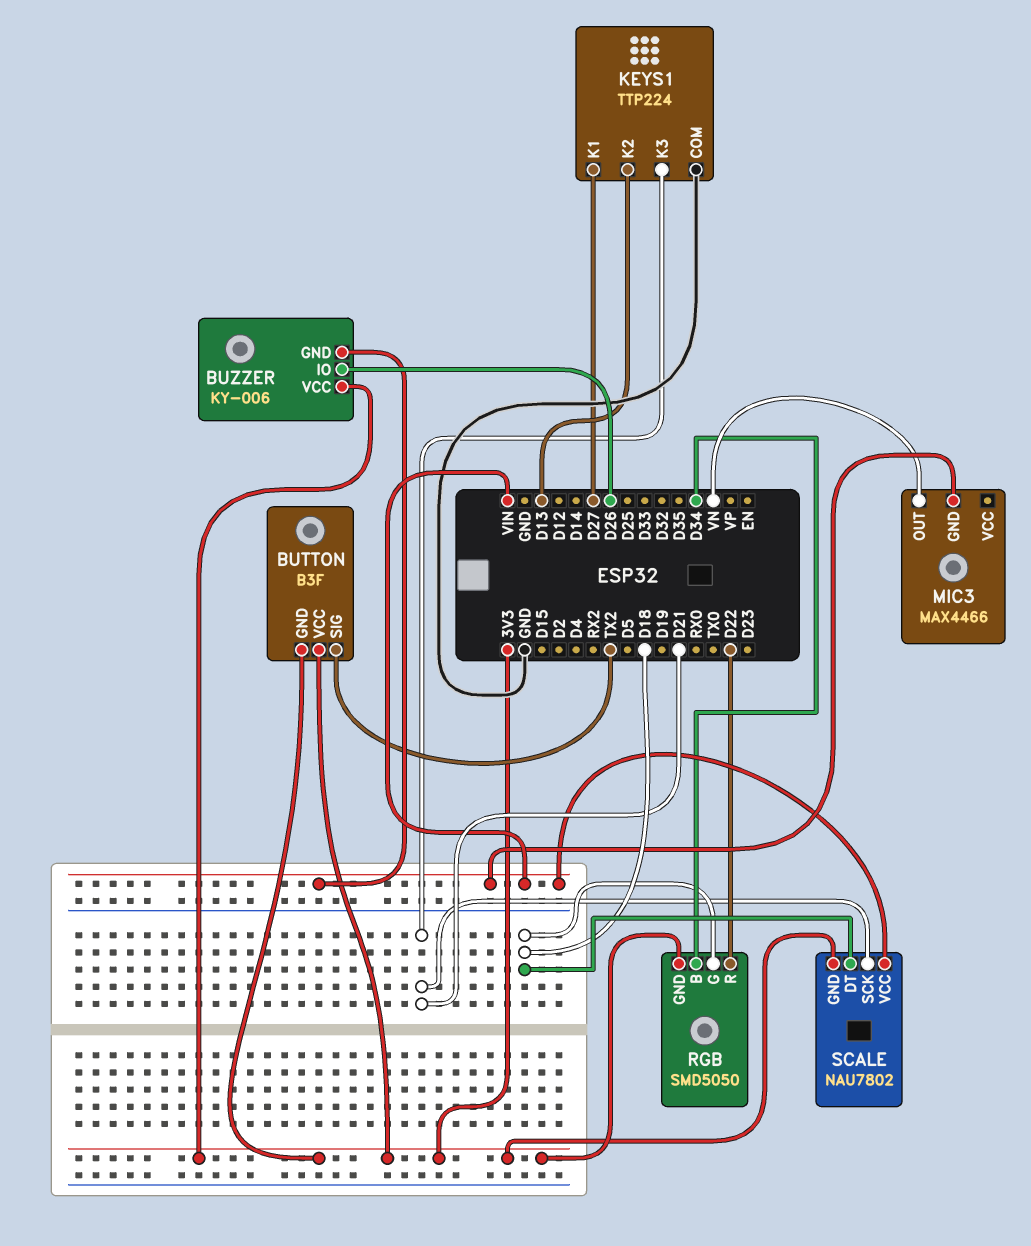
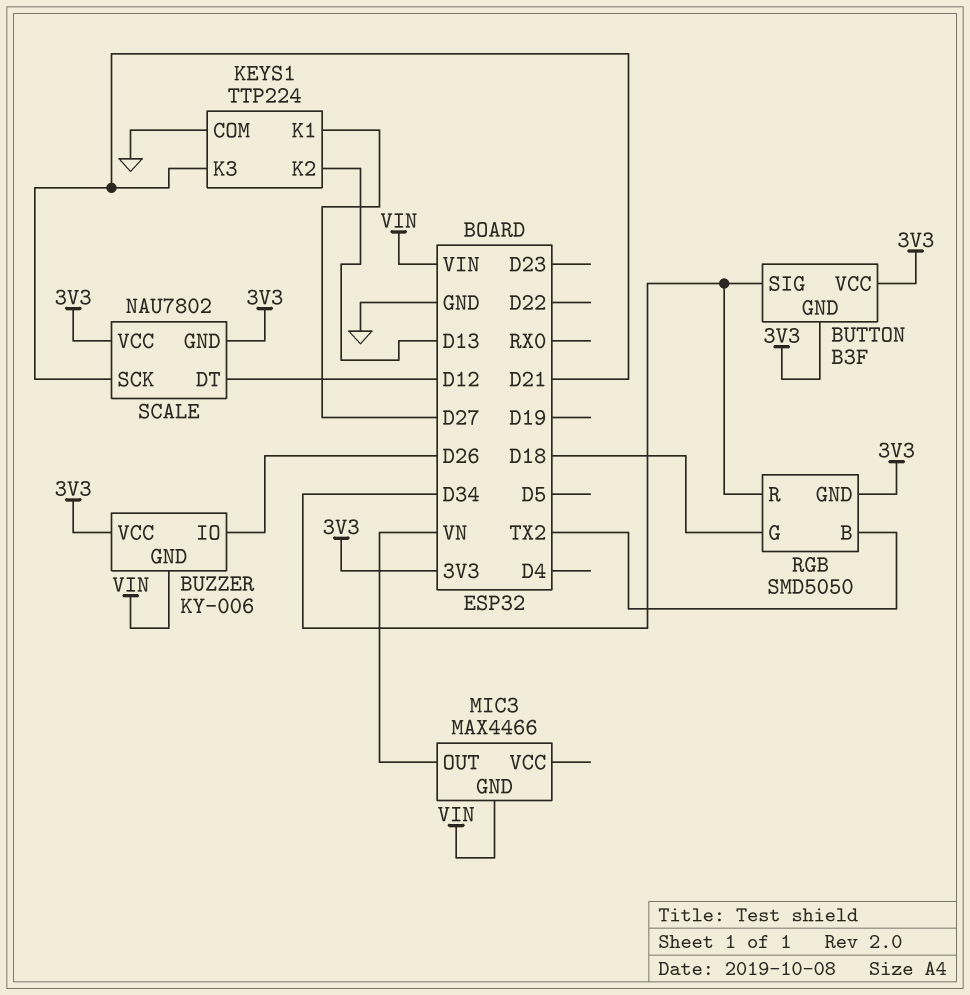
BUTTON pin SIG: TX2 -> D34
RGB pin B: D34 -> TX2
RGB pin R: D22 -> D34
SCALE pin DT: D18 -> D12
SCALE pin VCC: VIN -> 3V3

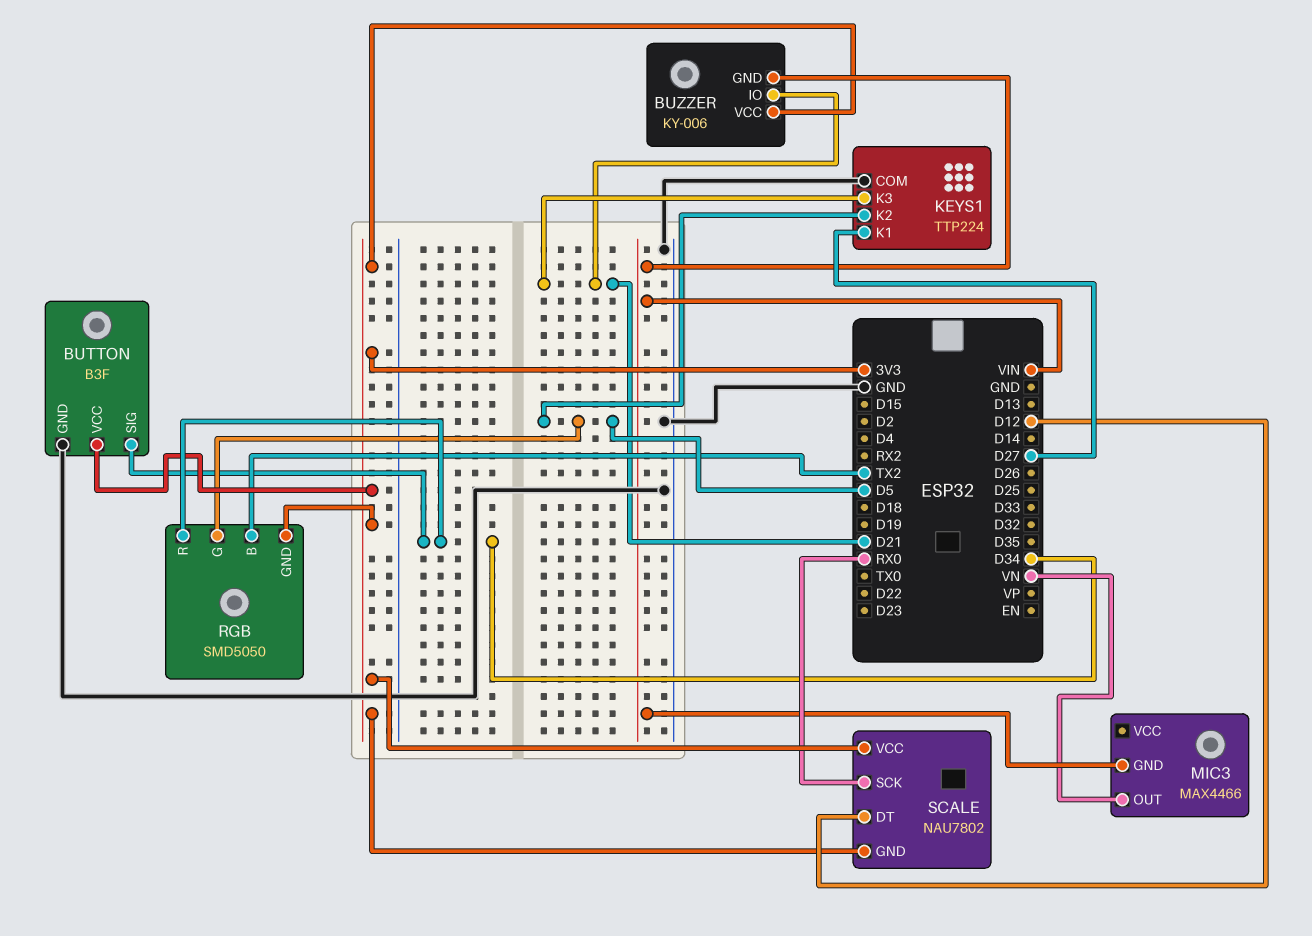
BUTTON pin GND: 3V3 -> GND
BUZZER pin IO: D26 -> D21
KEYS1 pin K2: D13 -> D5
RGB pin G: D18 -> D5
SCALE pin SCK: D21 -> RX0

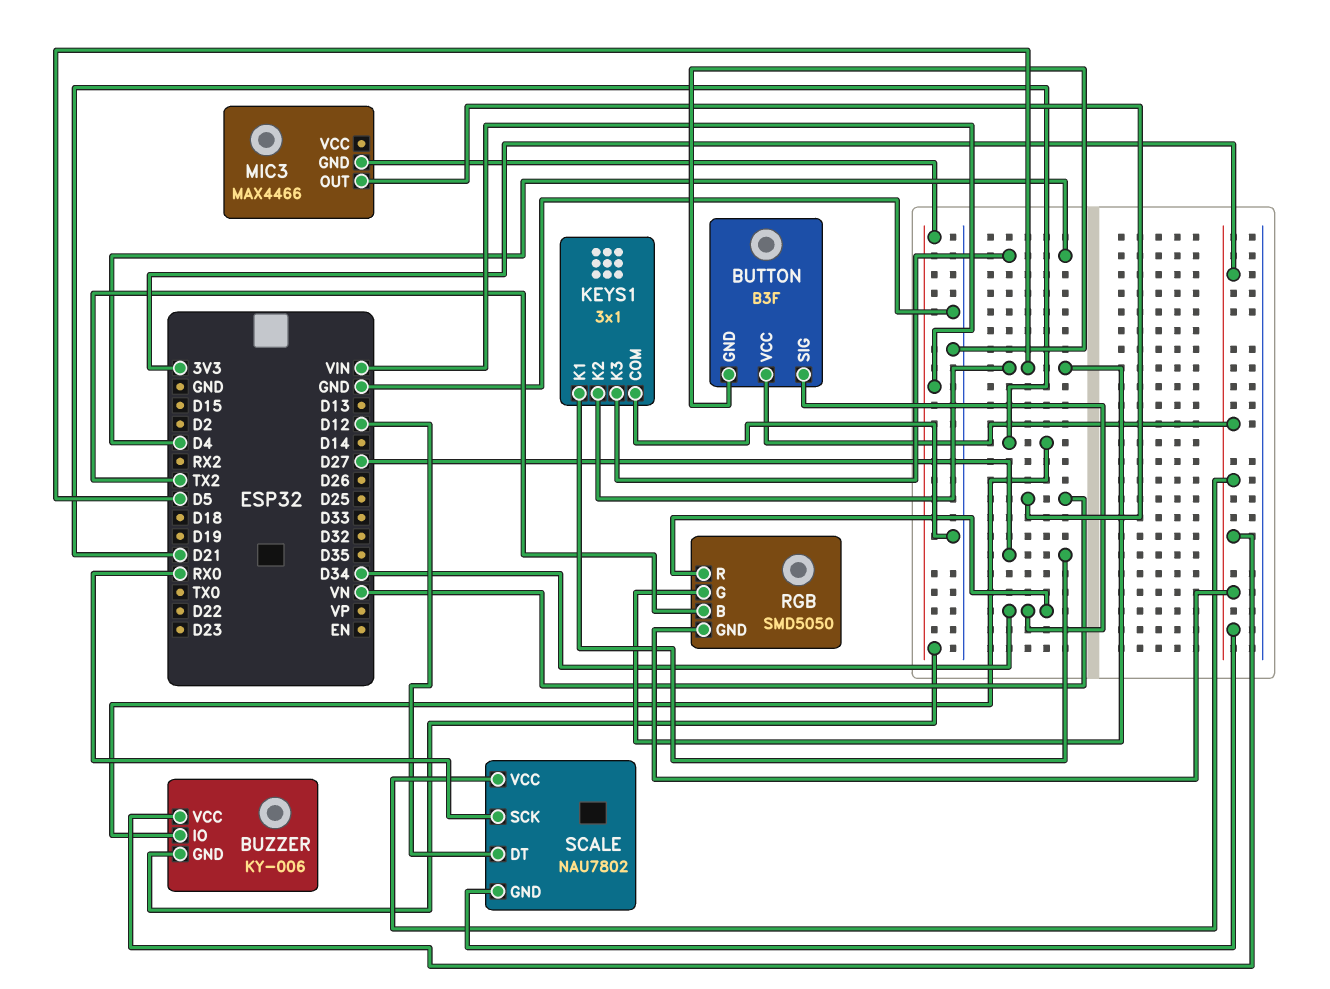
KEYS1: TTP224 -> 3x1
KEYS1 pin K3: D21 -> D4

